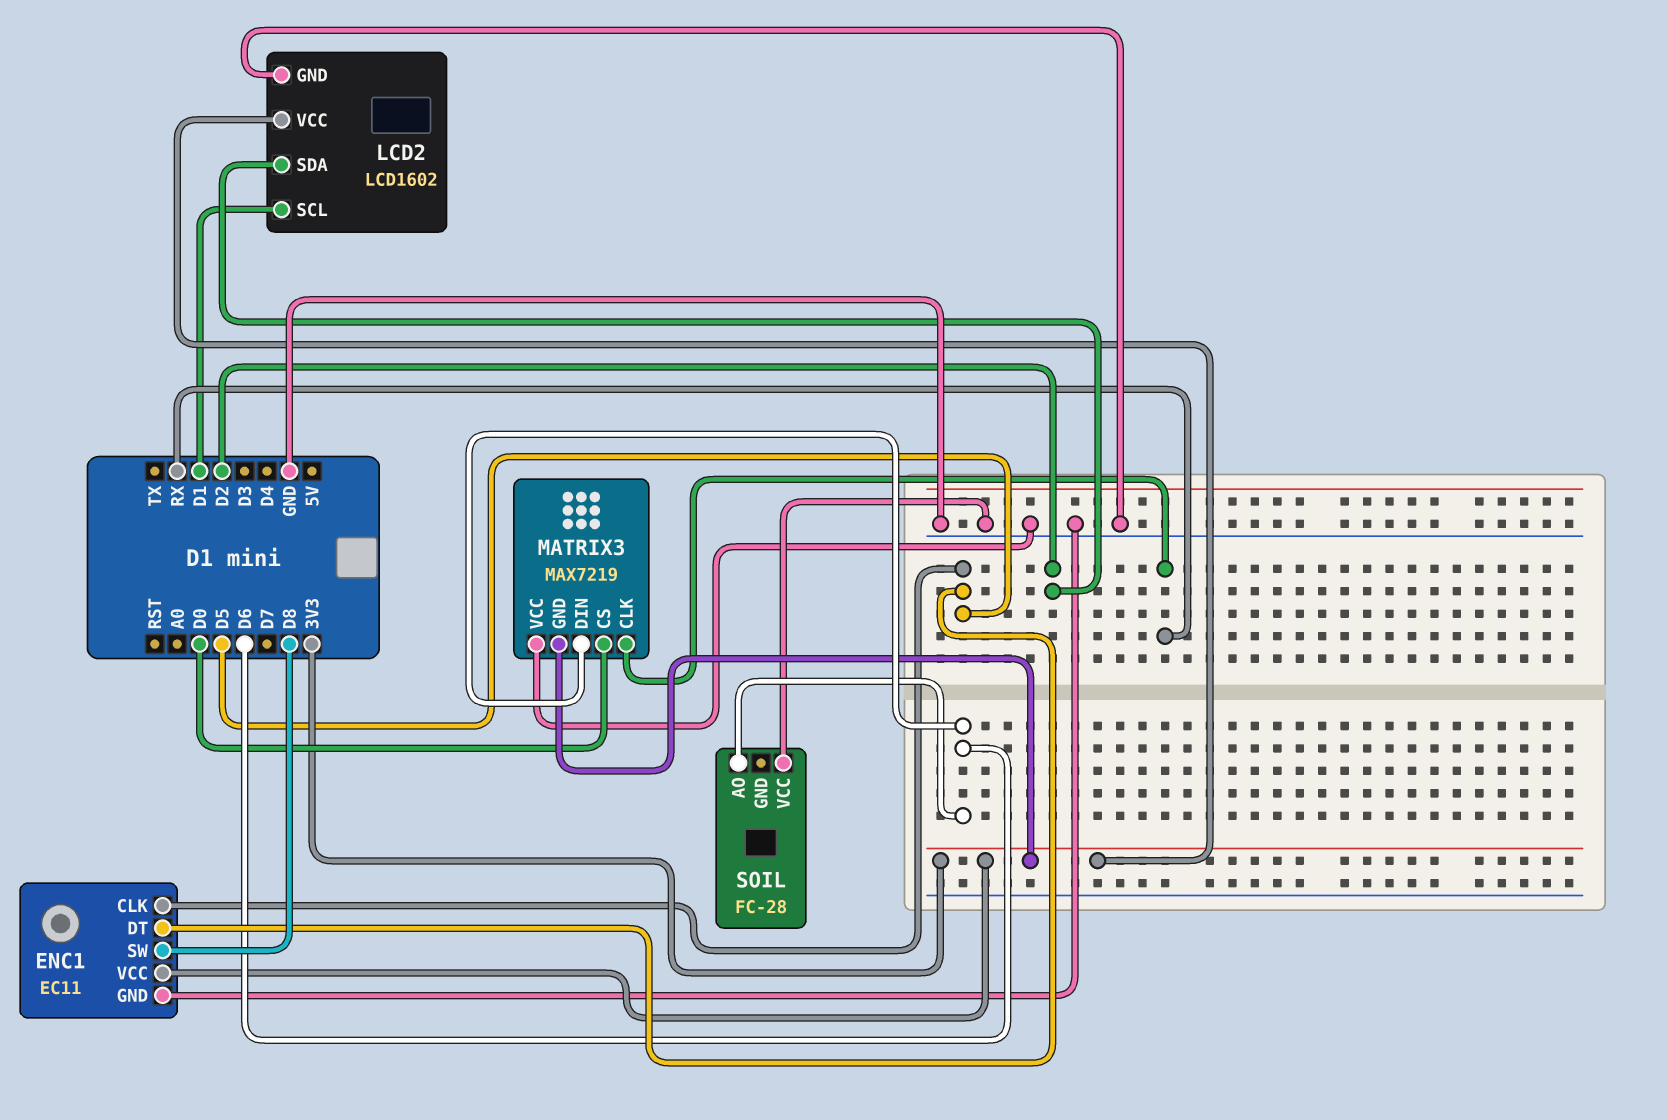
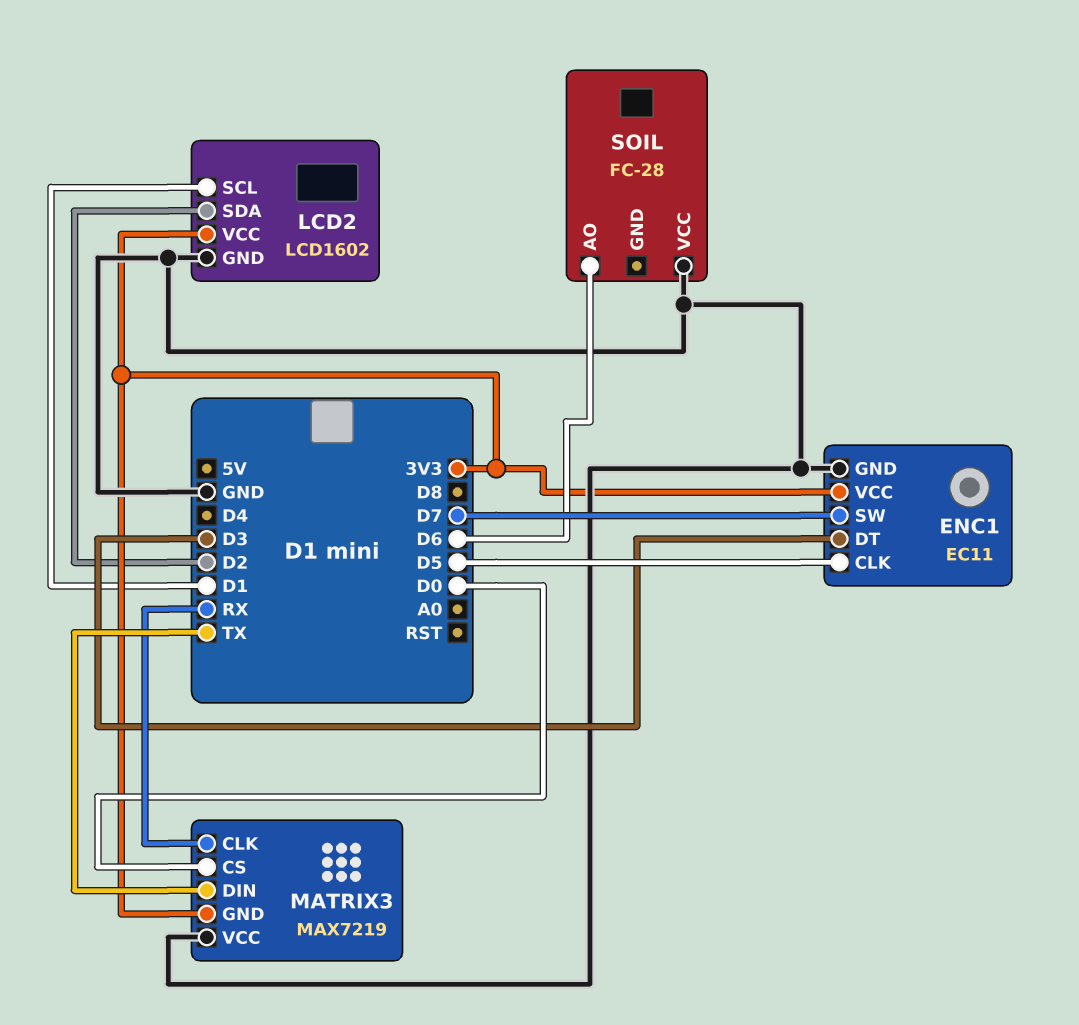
ENC1 pin DT: D5 -> D3
ENC1 pin SW: D8 -> D7
MATRIX3 pin DIN: D6 -> TX

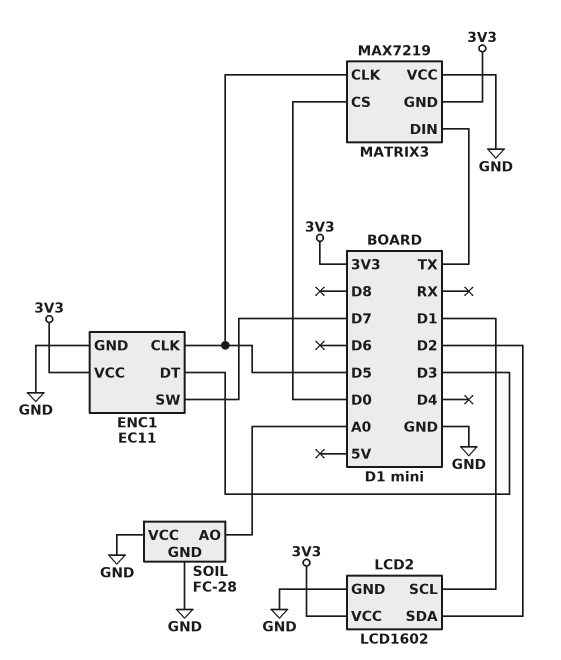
MATRIX3 pin CLK: RX -> D5
SOIL pin AO: D6 -> A0
SOIL pin GND: none -> GND

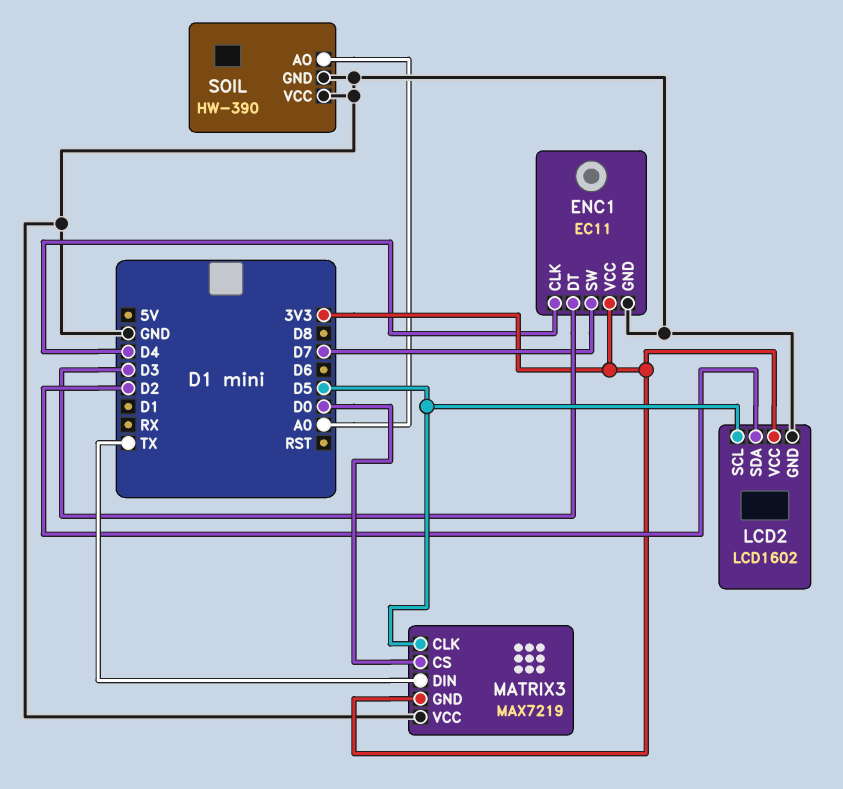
ENC1 pin CLK: D5 -> D4
LCD2 pin SCL: D1 -> D5
SOIL: FC-28 -> HW-390

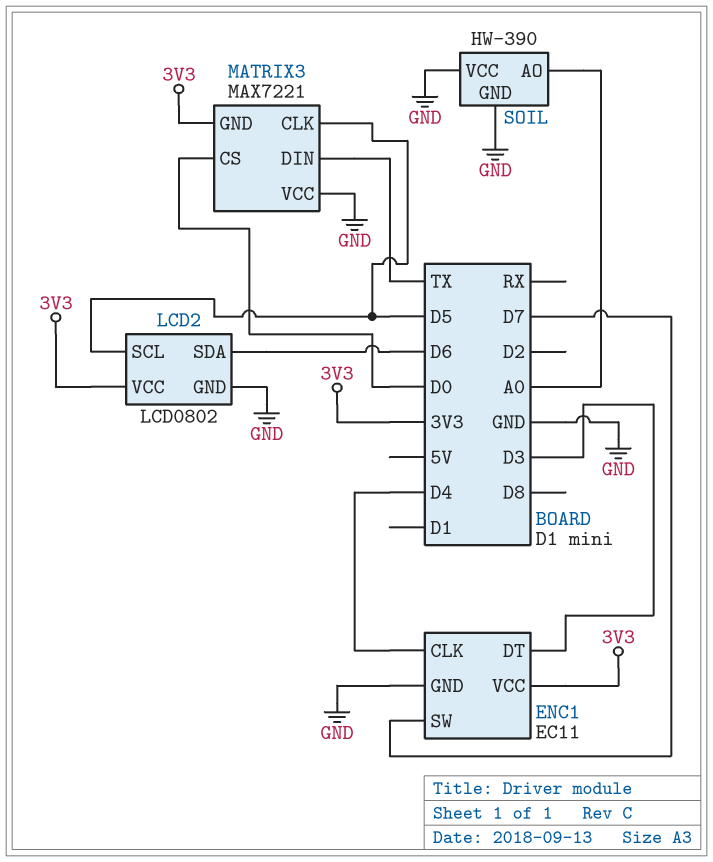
LCD2: LCD1602 -> LCD0802
LCD2 pin SDA: D2 -> D6
MATRIX3: MAX7219 -> MAX7221

